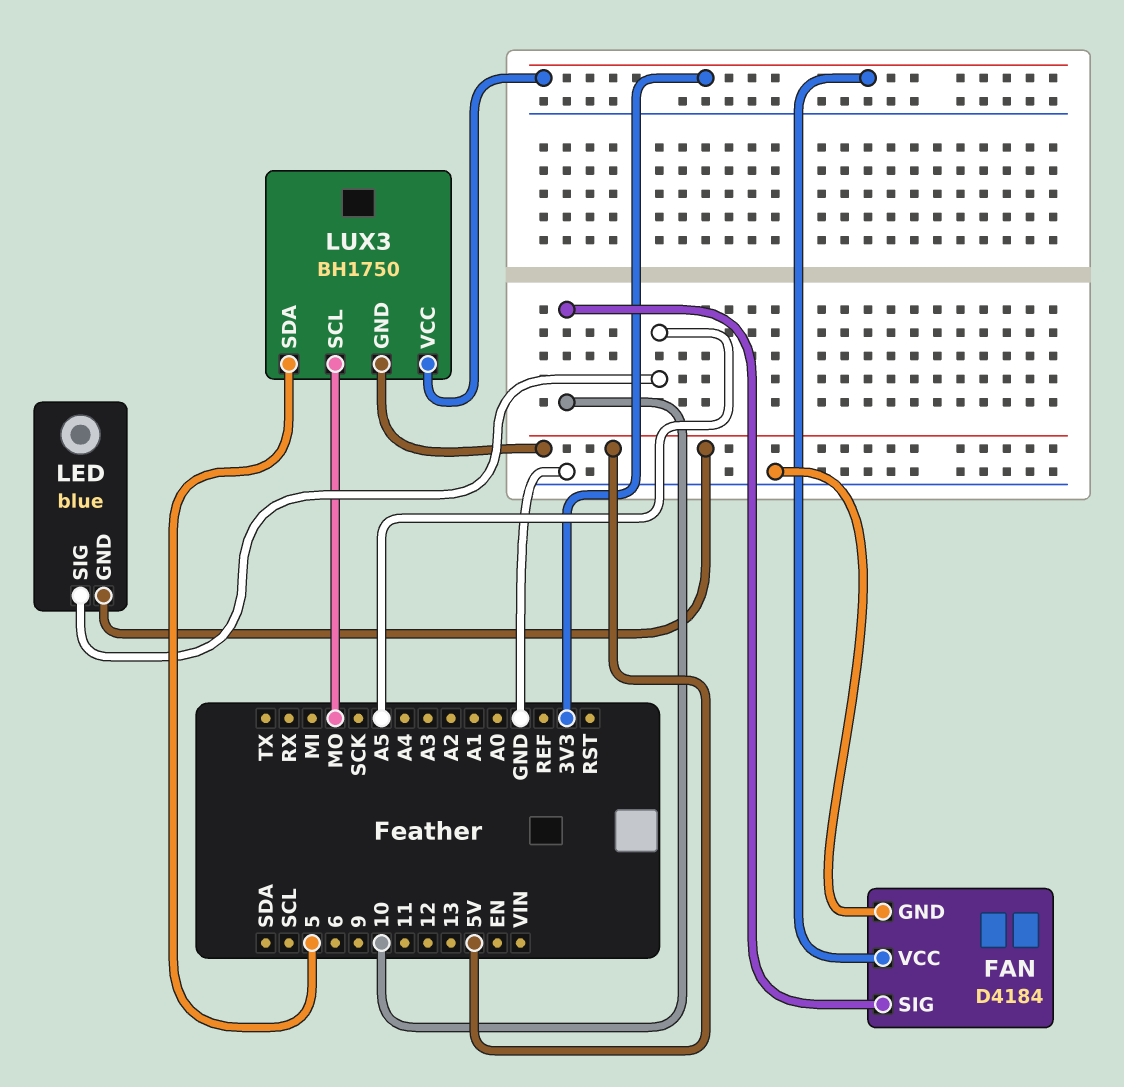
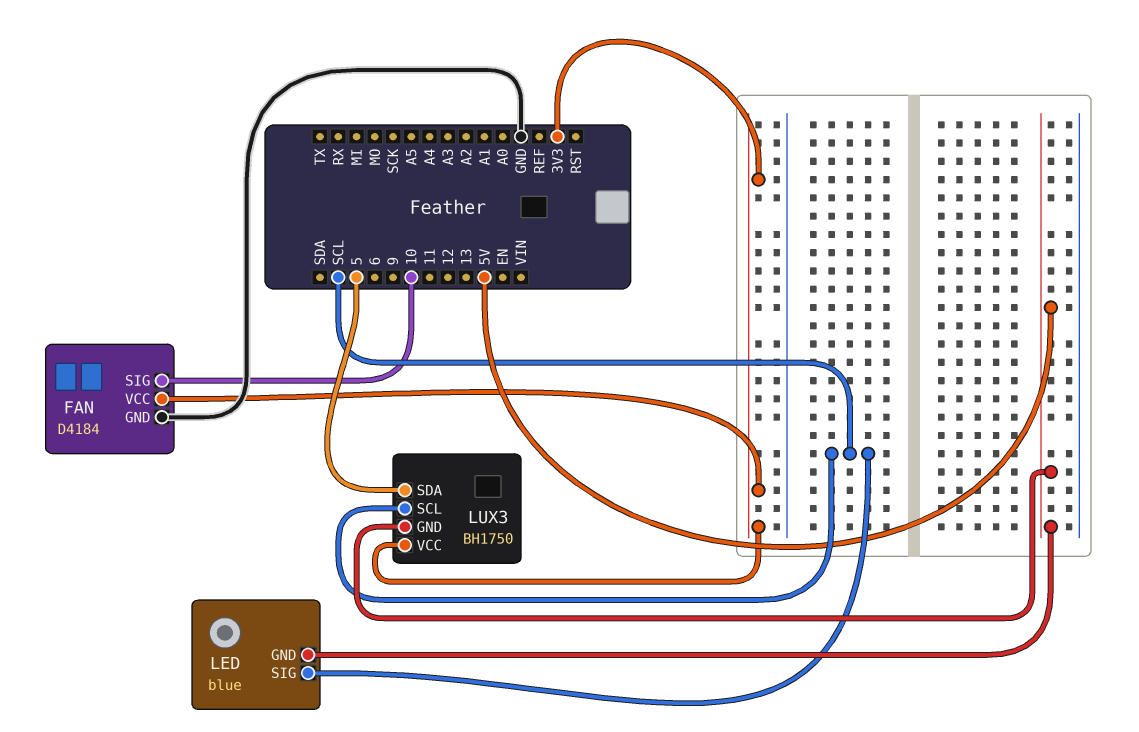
LED pin SIG: A5 -> SCL
LUX3 pin SCL: MO -> SCL

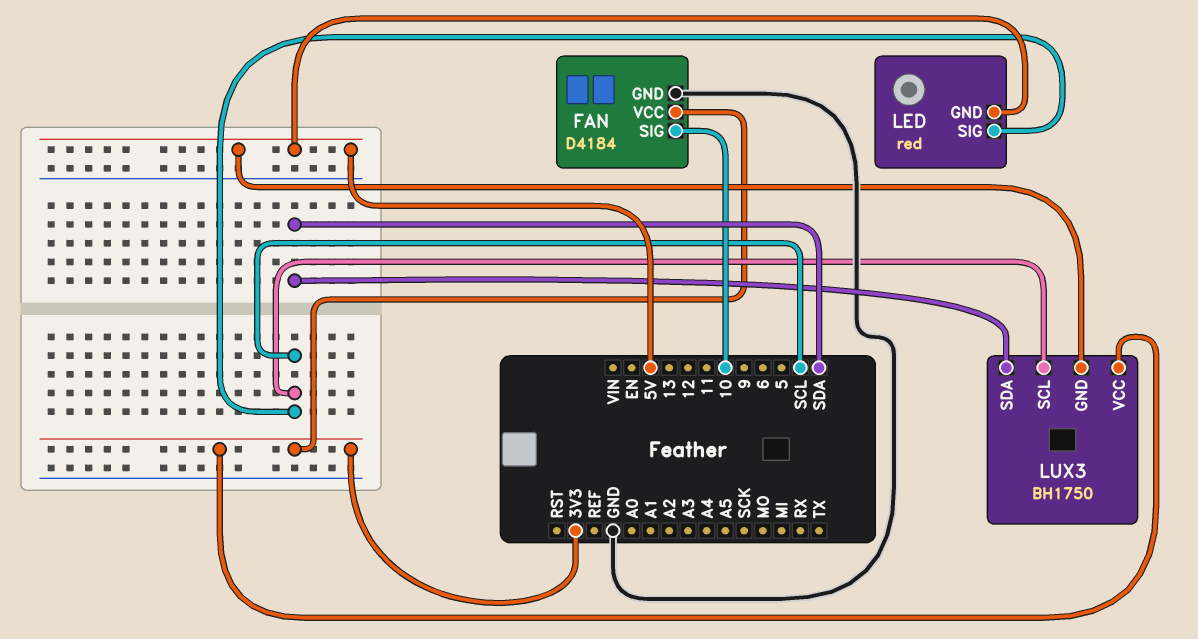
LED: blue -> red
LUX3 pin SDA: 5 -> SDA

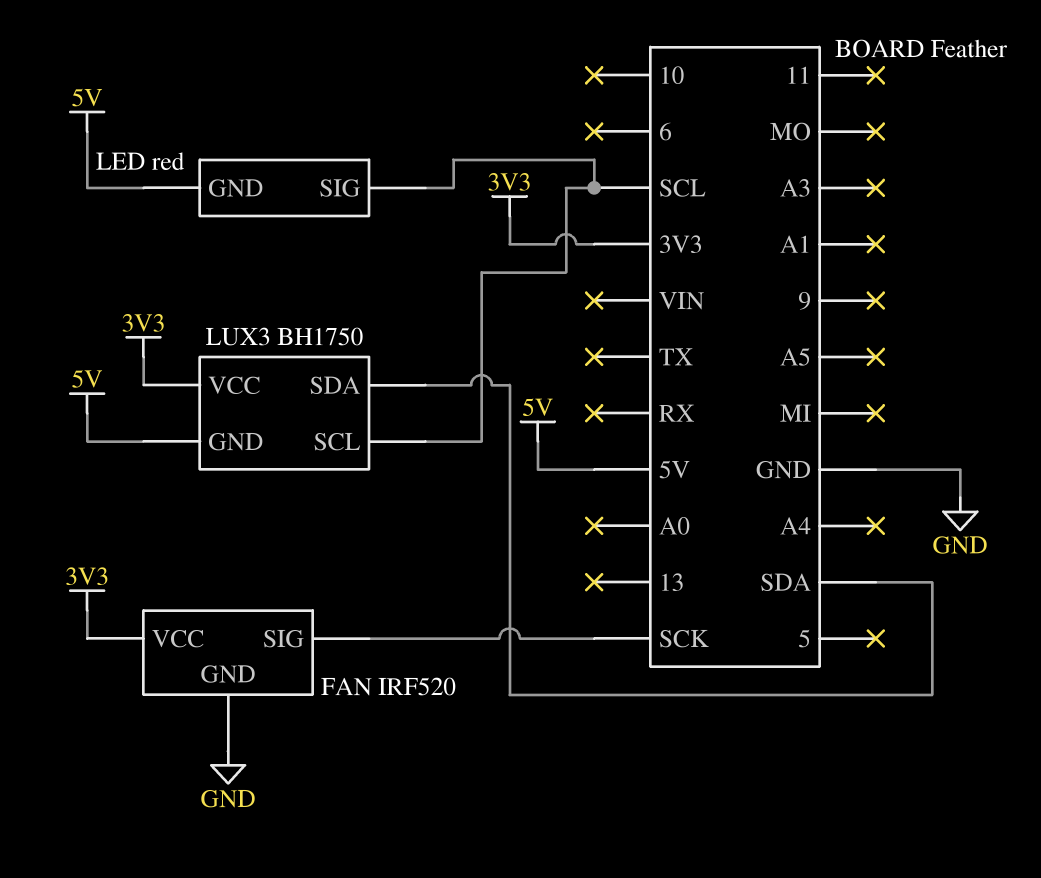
FAN: D4184 -> IRF520
FAN pin SIG: 10 -> SCK

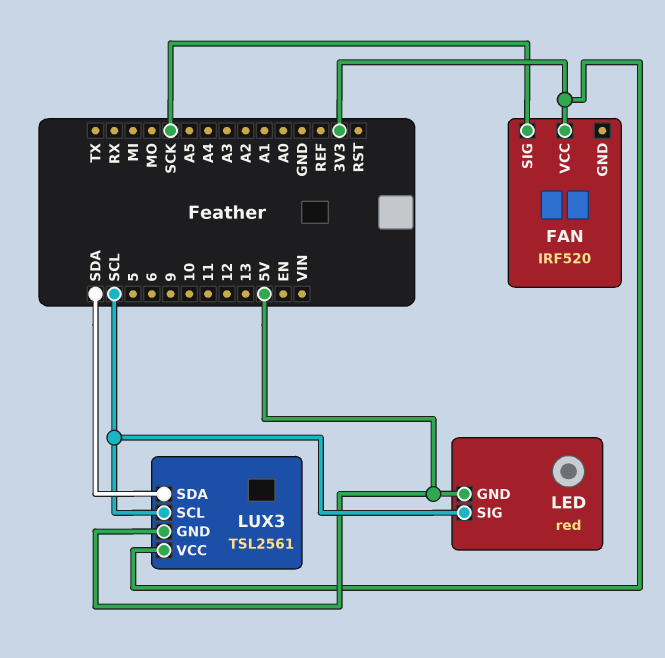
FAN pin GND: GND -> none
LUX3: BH1750 -> TSL2561

